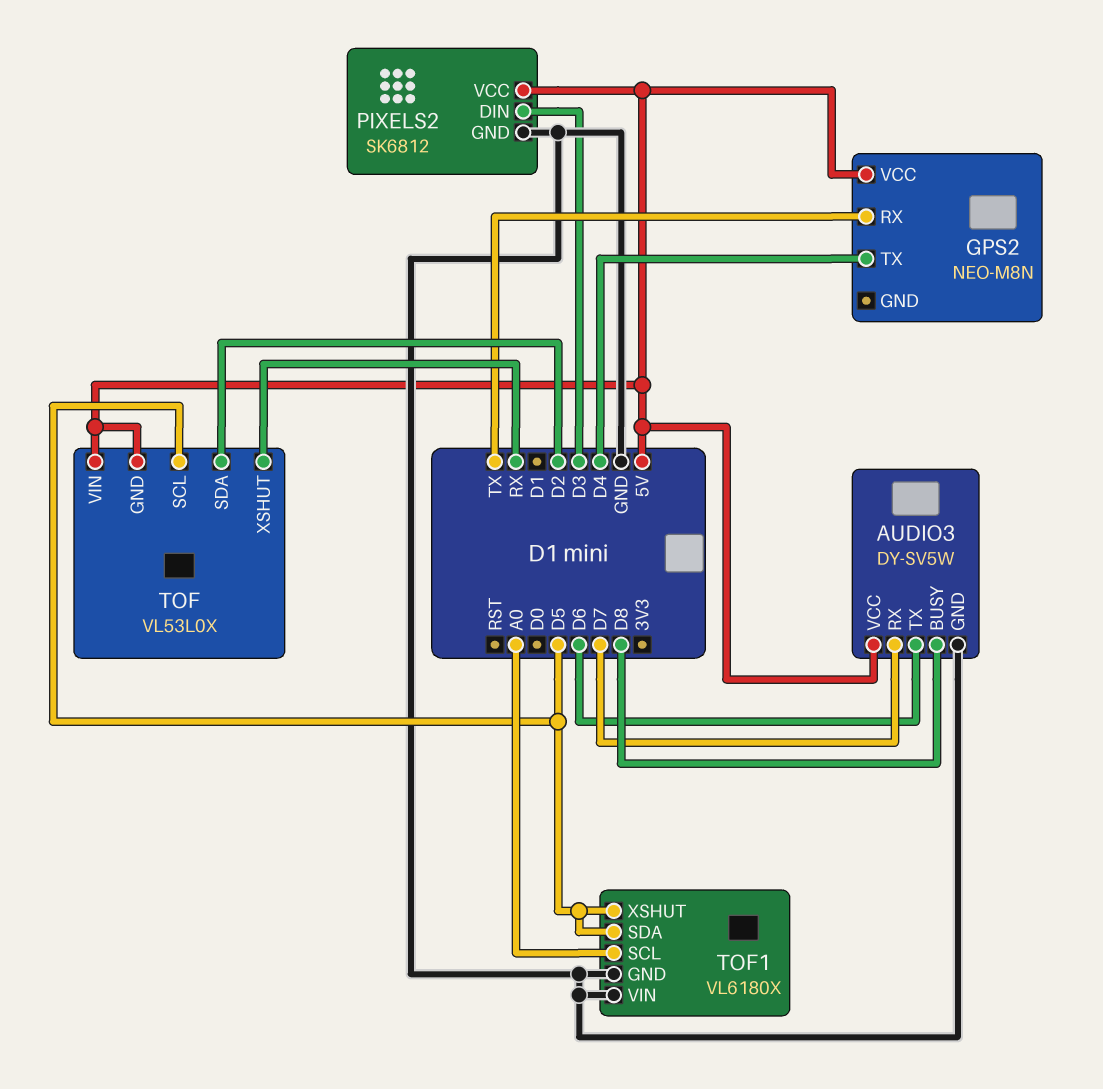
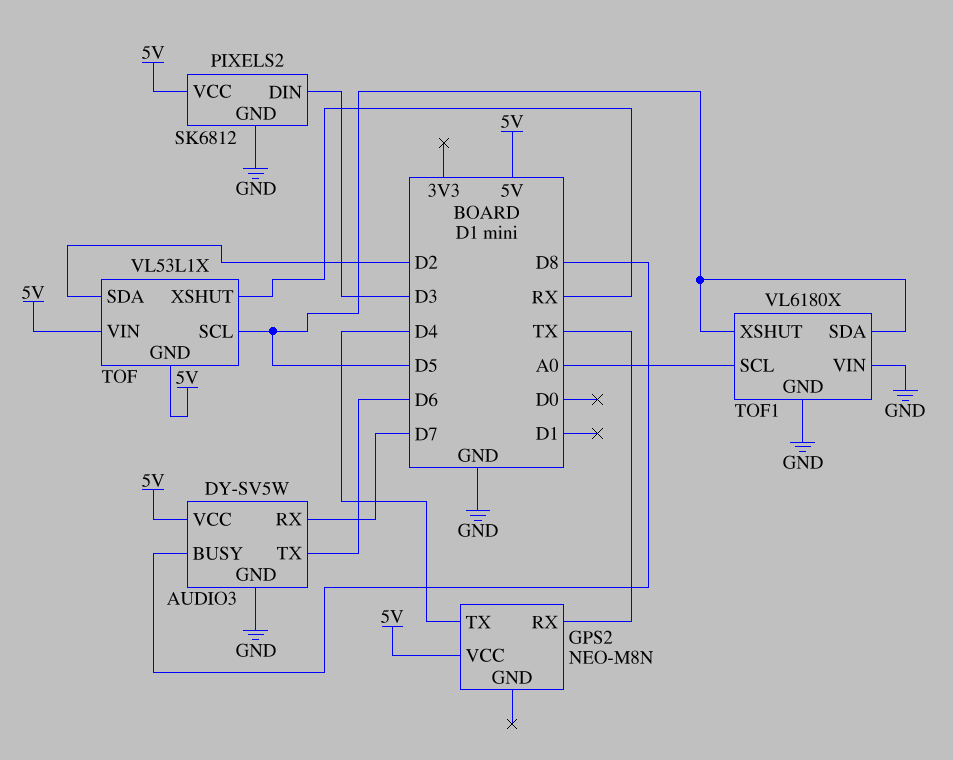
TOF: VL53L0X -> VL53L1X

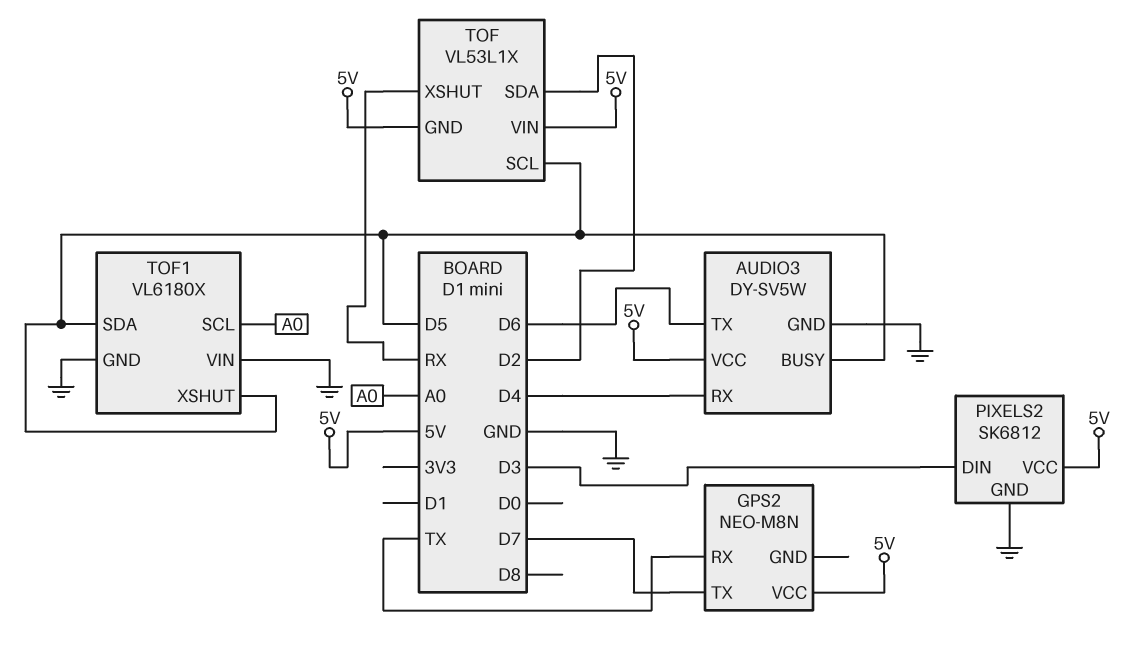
AUDIO3 pin BUSY: D8 -> D5
AUDIO3 pin RX: D7 -> D4
GPS2 pin TX: D4 -> D7

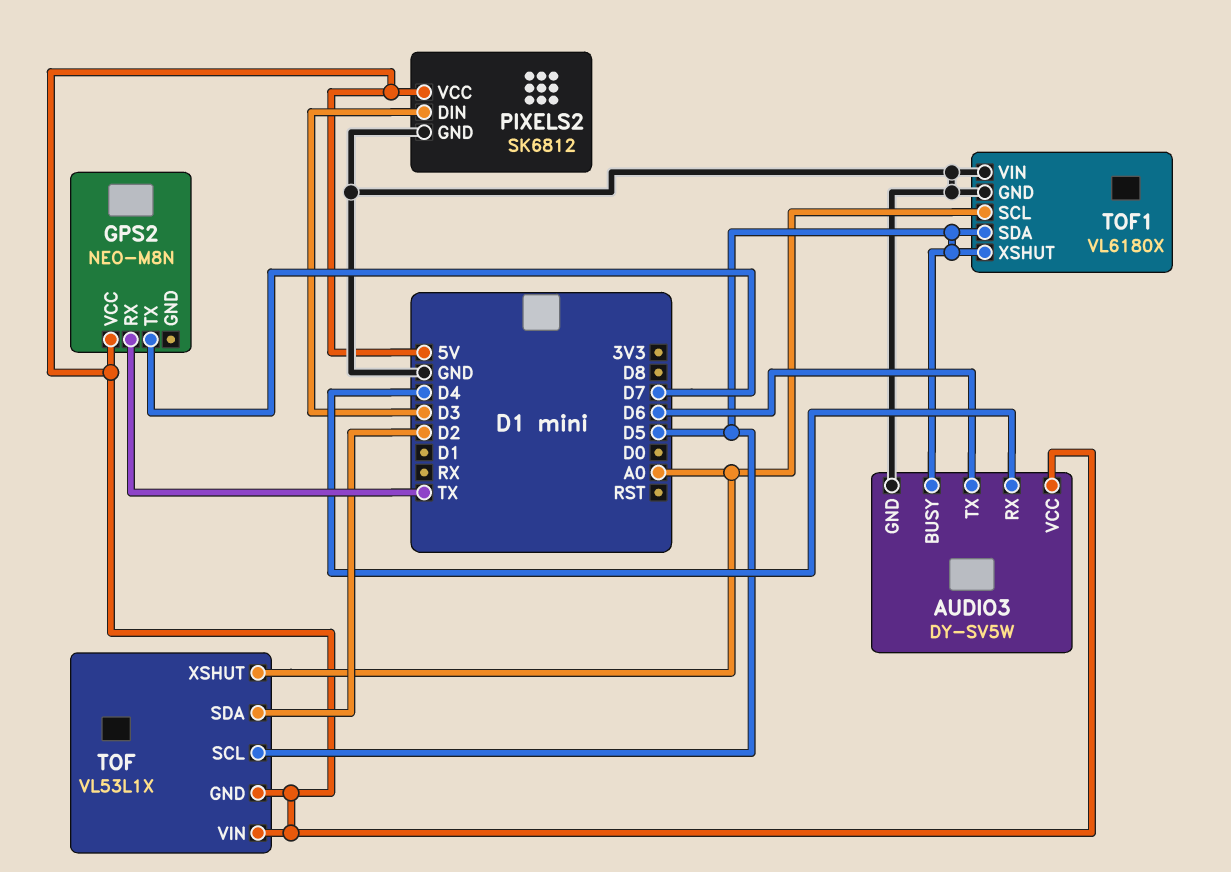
TOF pin XSHUT: RX -> A0

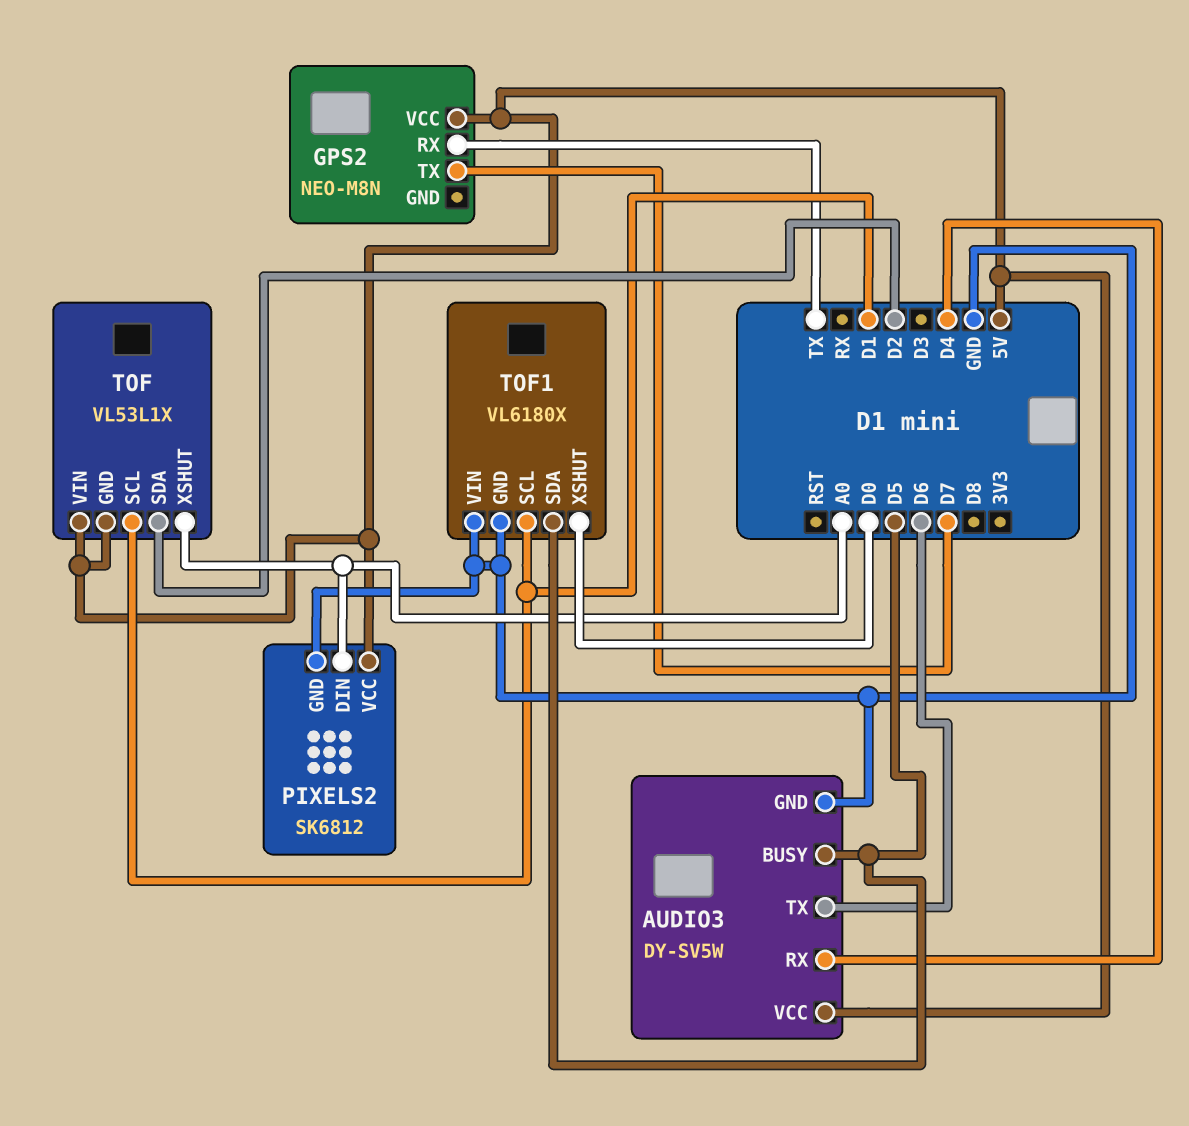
PIXELS2 pin DIN: D3 -> A0
TOF pin SCL: D5 -> D1
TOF1 pin SCL: A0 -> D1
TOF1 pin XSHUT: D5 -> D0

